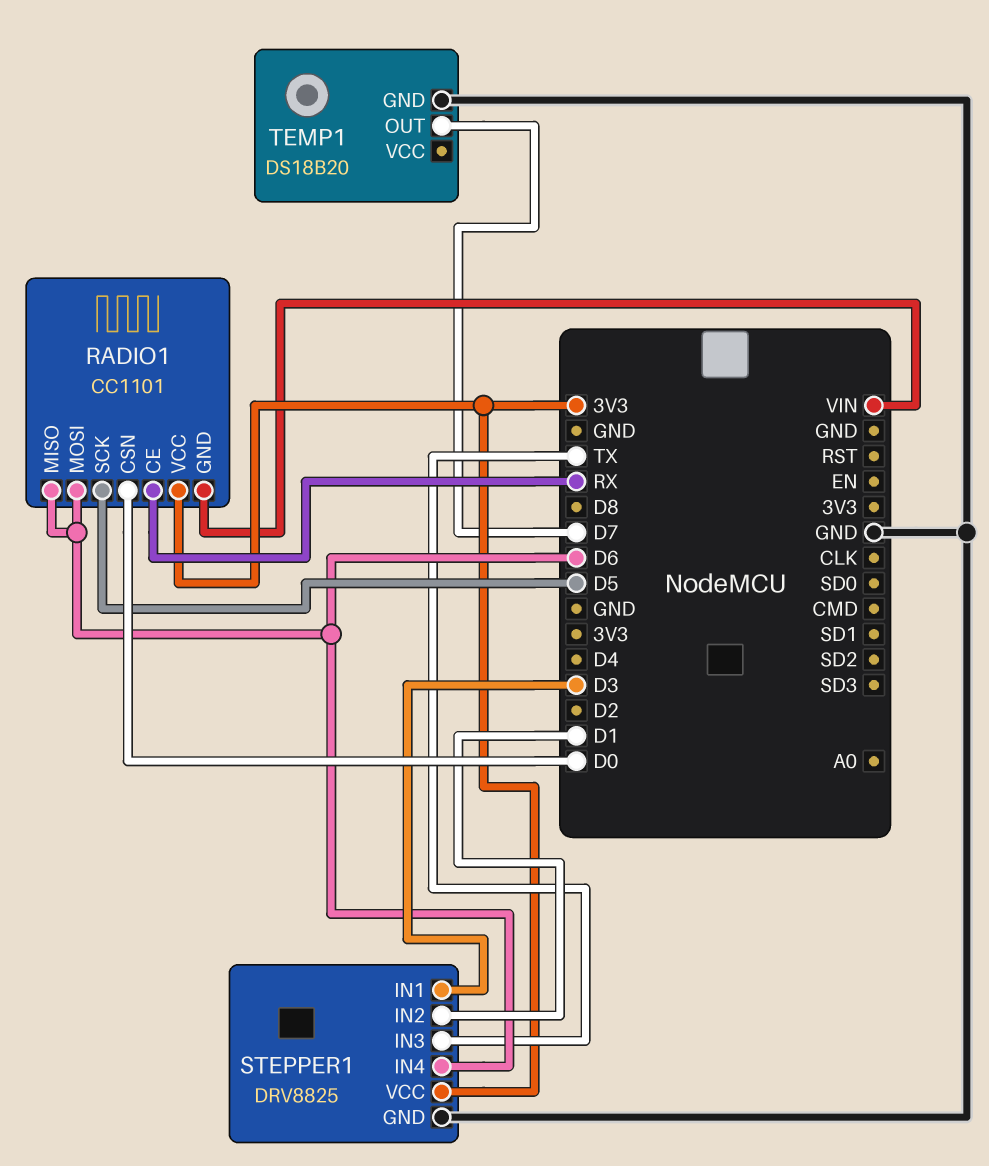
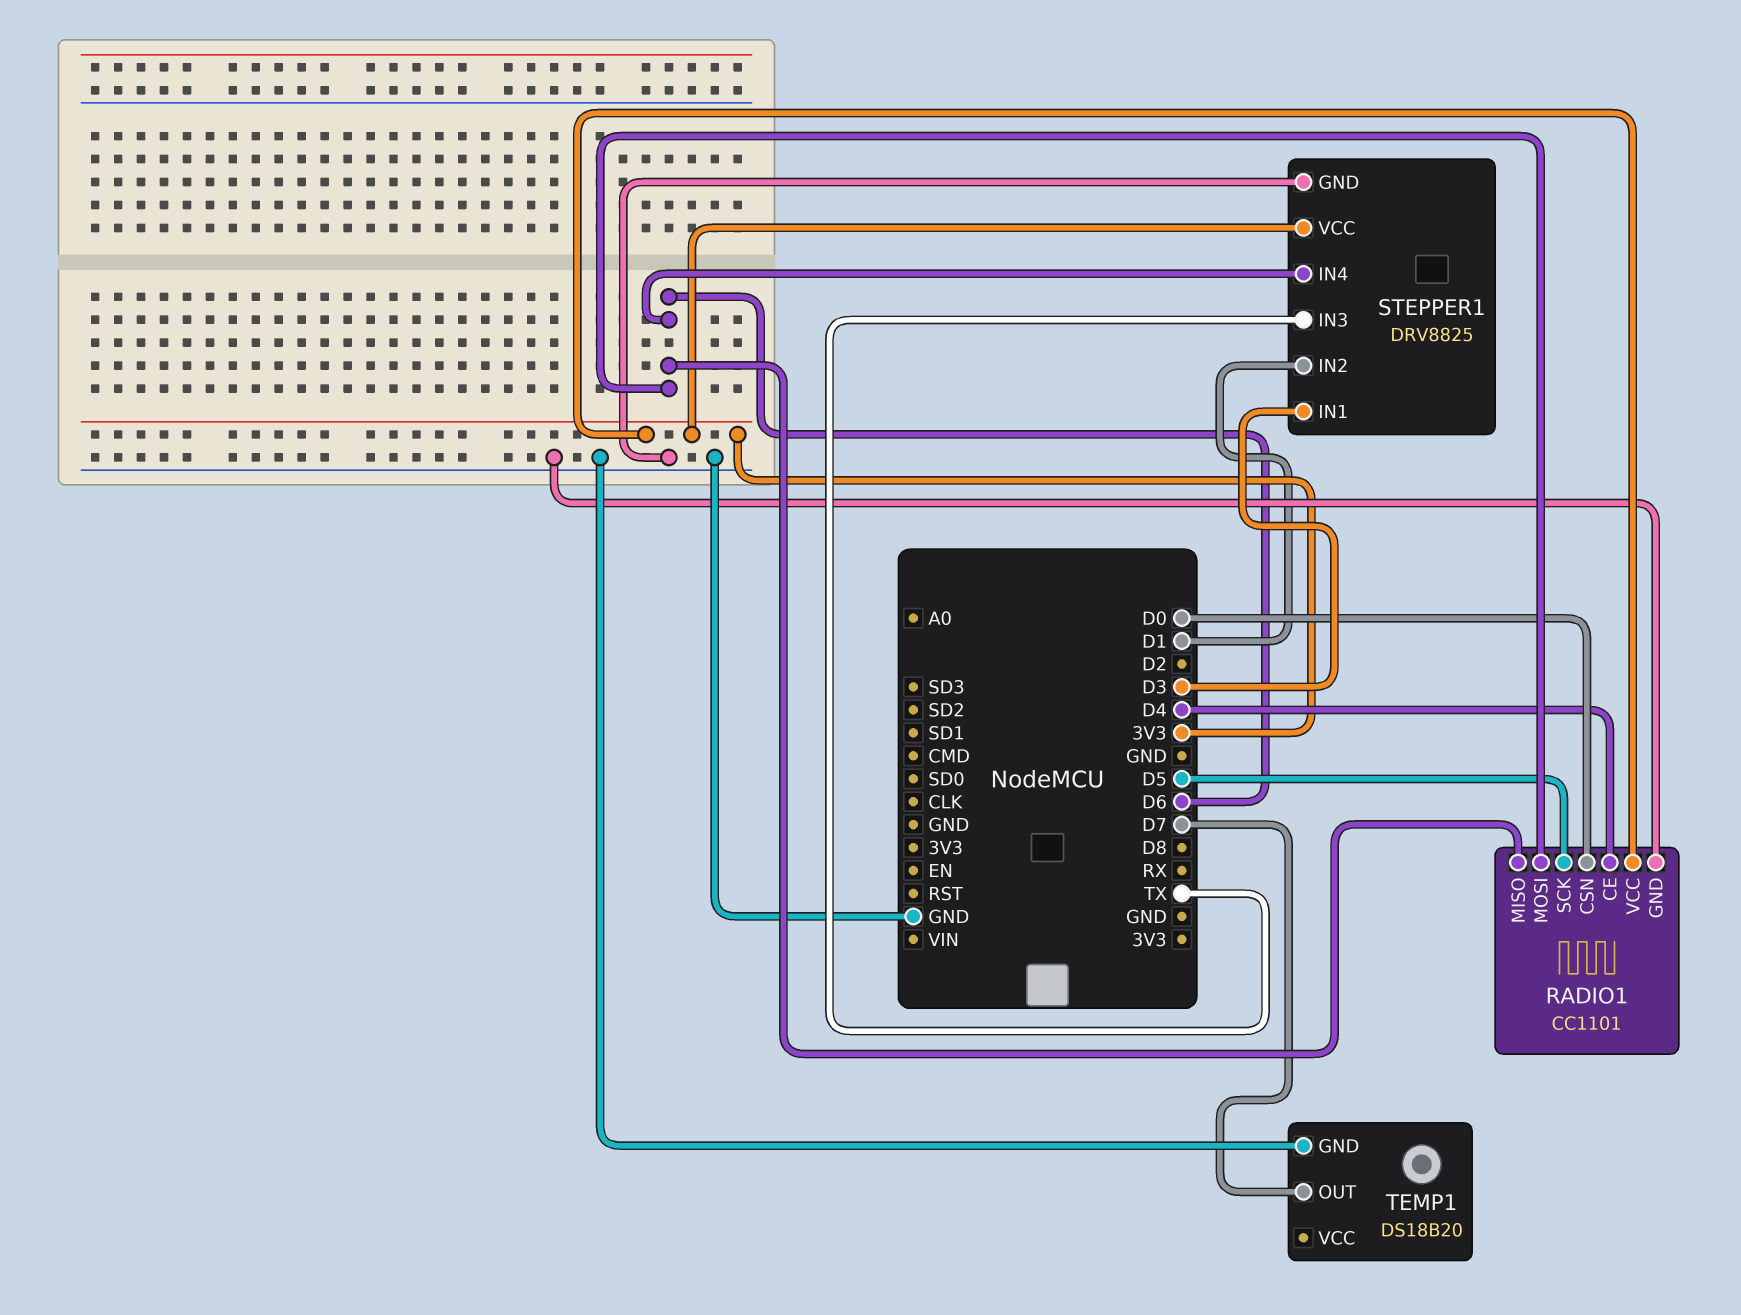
RADIO1 pin CE: RX -> D4
RADIO1 pin GND: VIN -> GND

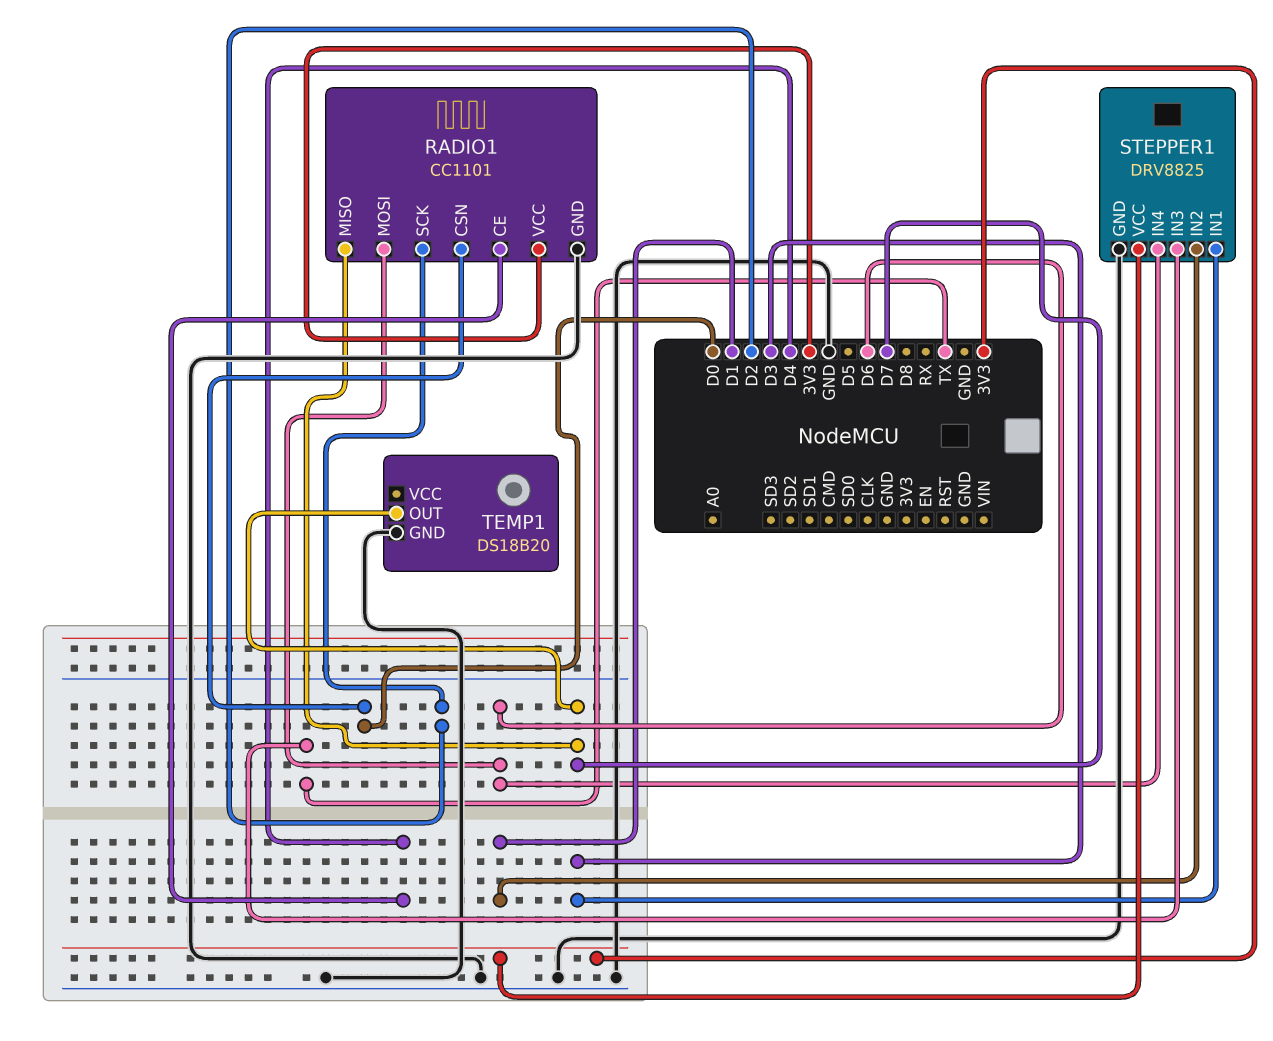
RADIO1 pin MISO: D6 -> D7
RADIO1 pin SCK: D5 -> D2

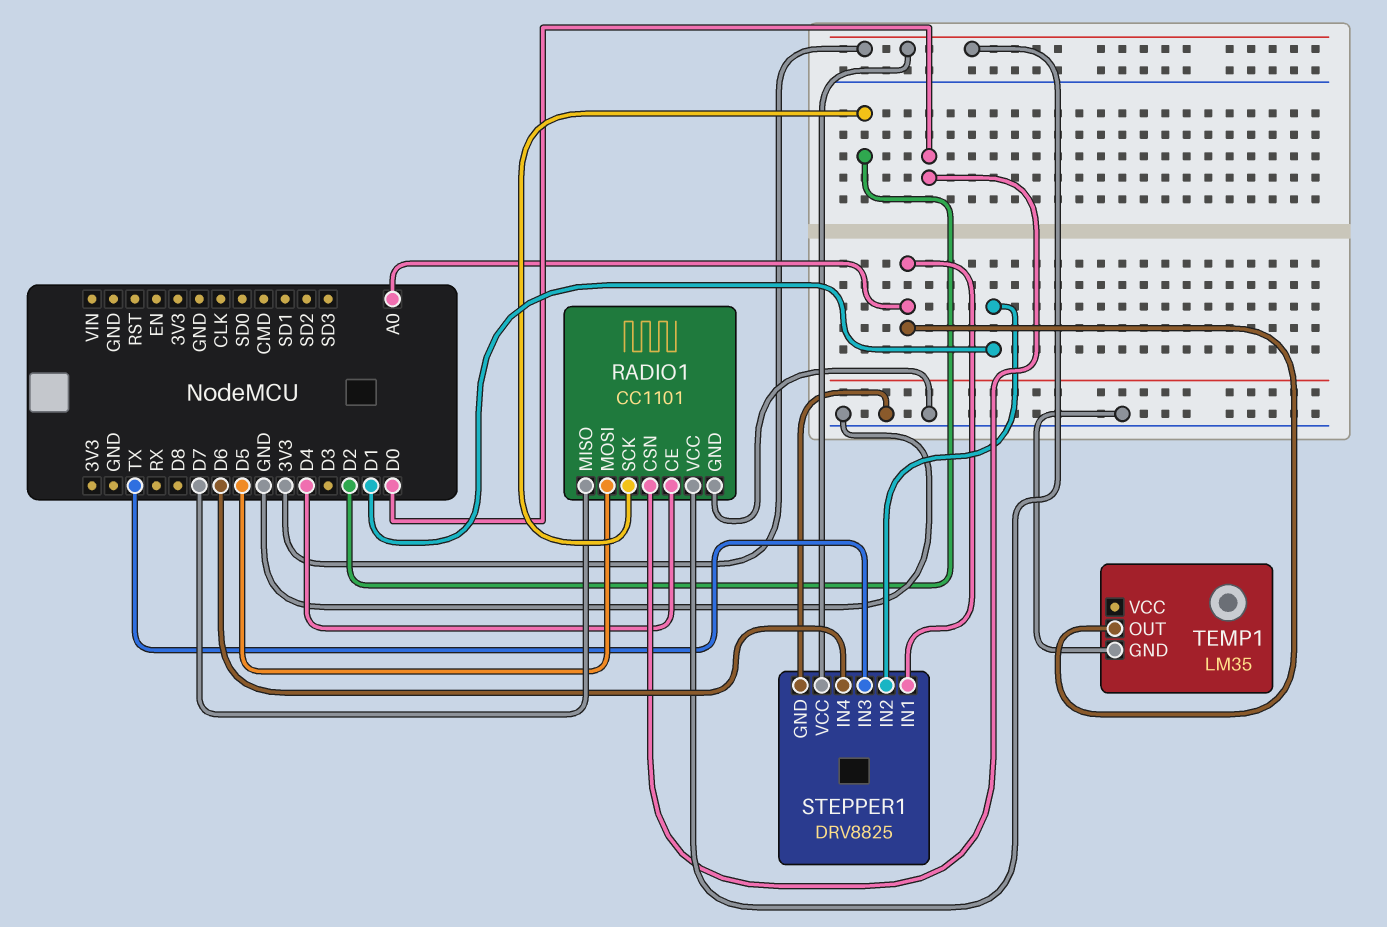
RADIO1 pin MOSI: D6 -> D5
STEPPER1 pin IN1: D3 -> A0
TEMP1: DS18B20 -> LM35
TEMP1 pin OUT: D7 -> A0

